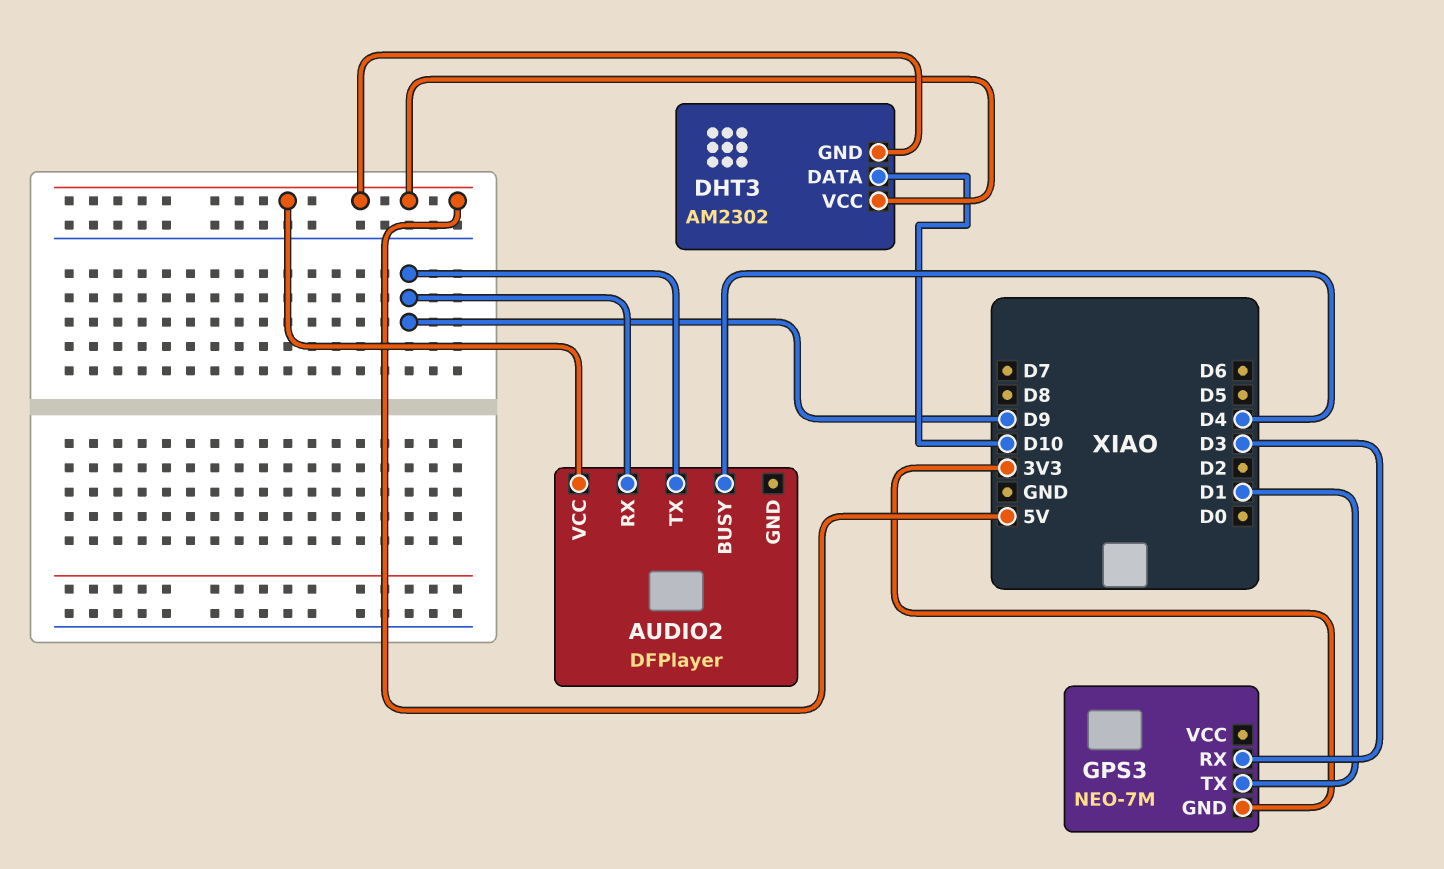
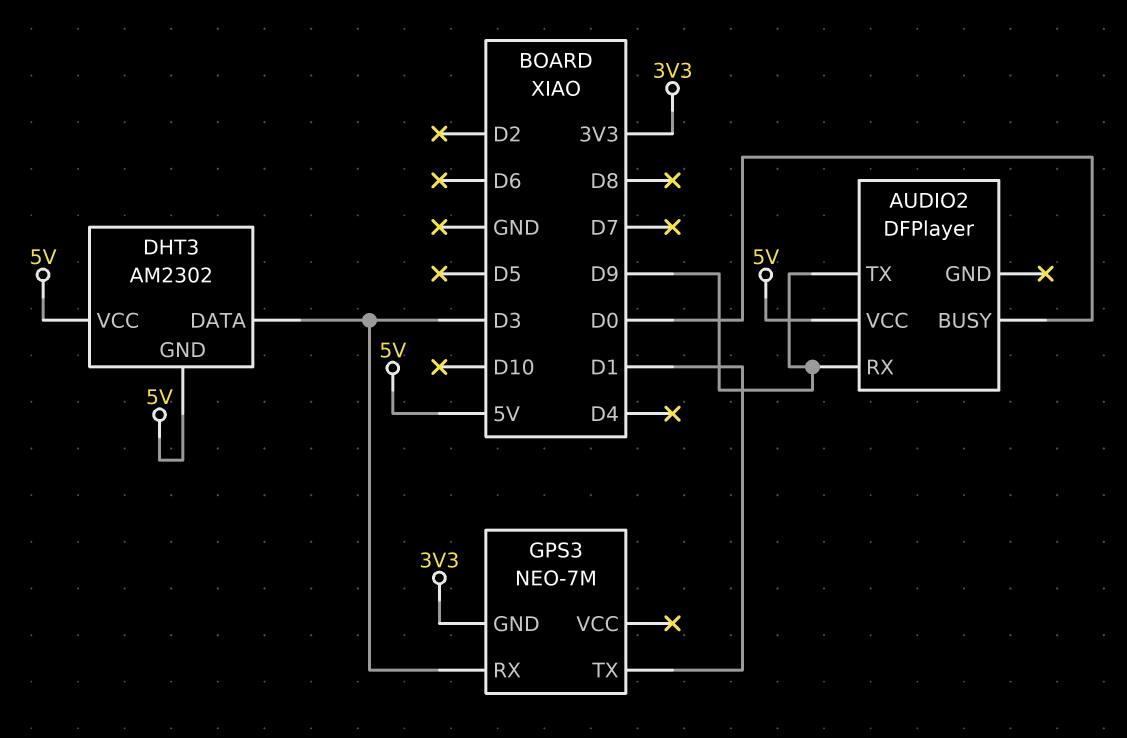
AUDIO2 pin BUSY: D4 -> D0
DHT3 pin DATA: D10 -> D3

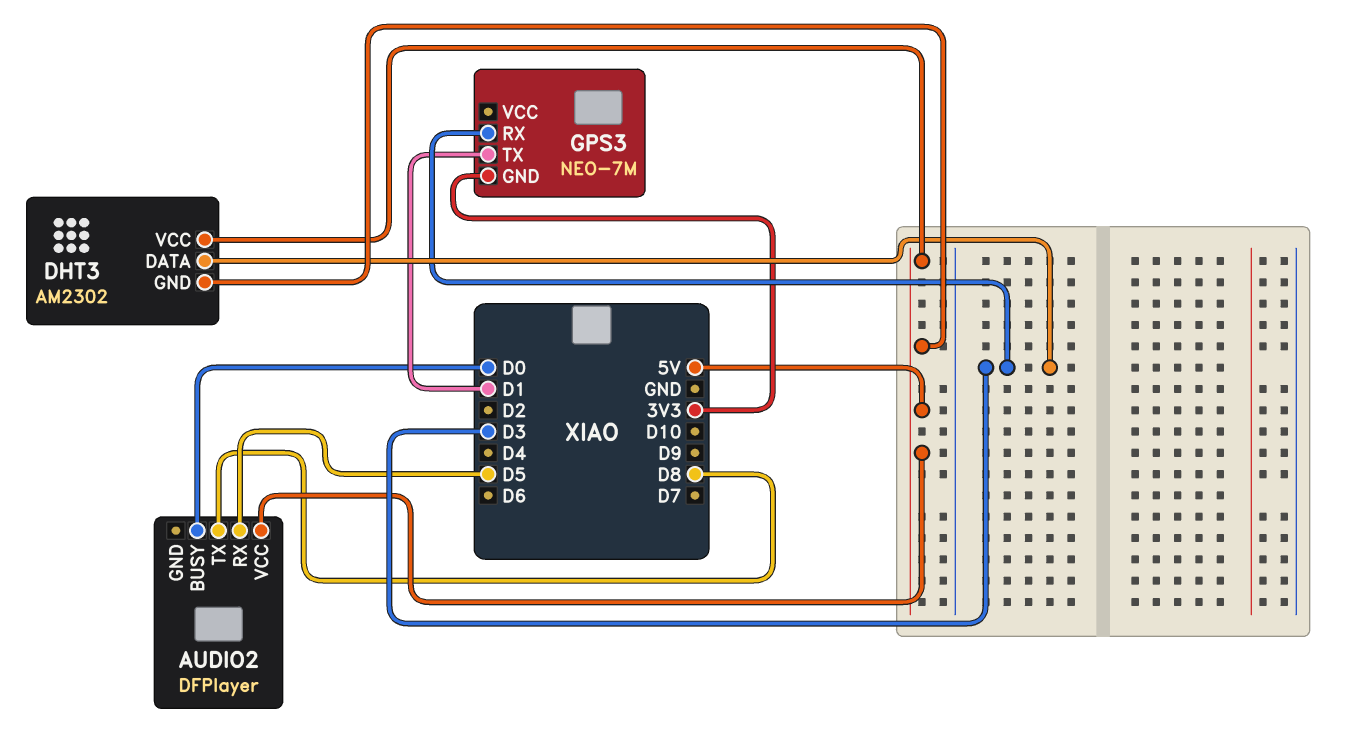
AUDIO2 pin RX: D9 -> D5
AUDIO2 pin TX: D9 -> D8

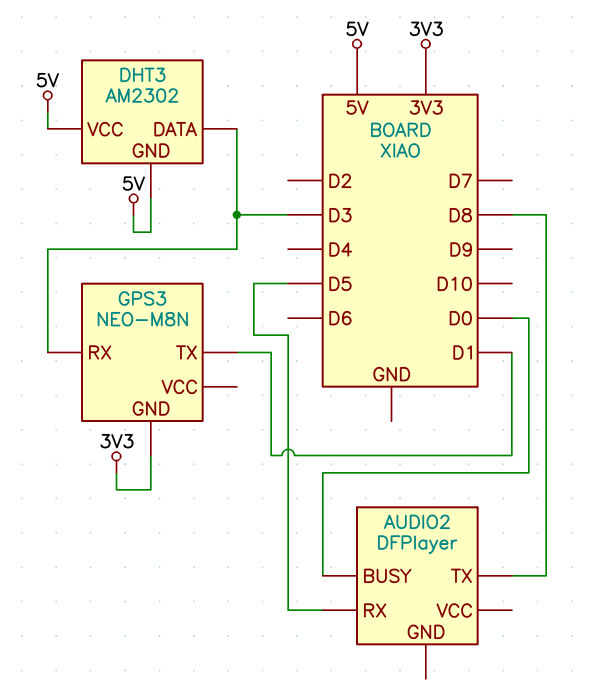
AUDIO2 pin VCC: 5V -> none
GPS3: NEO-7M -> NEO-M8N

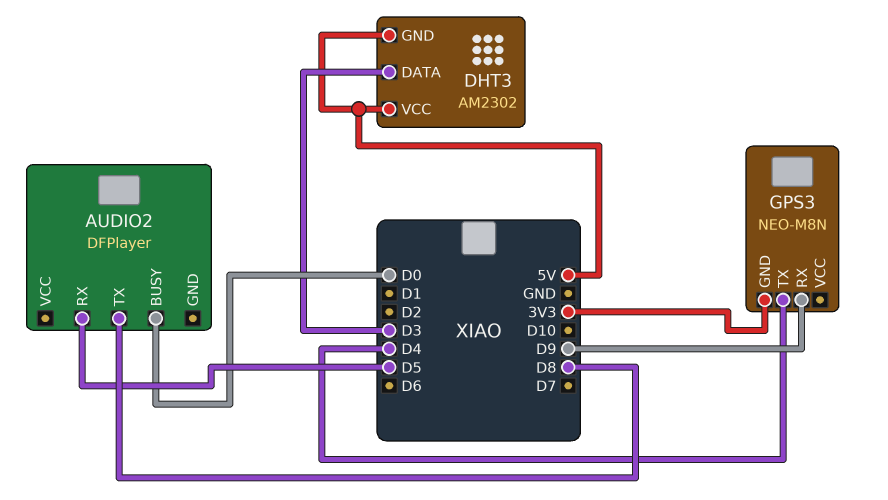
GPS3 pin RX: D3 -> D9
GPS3 pin TX: D1 -> D4

